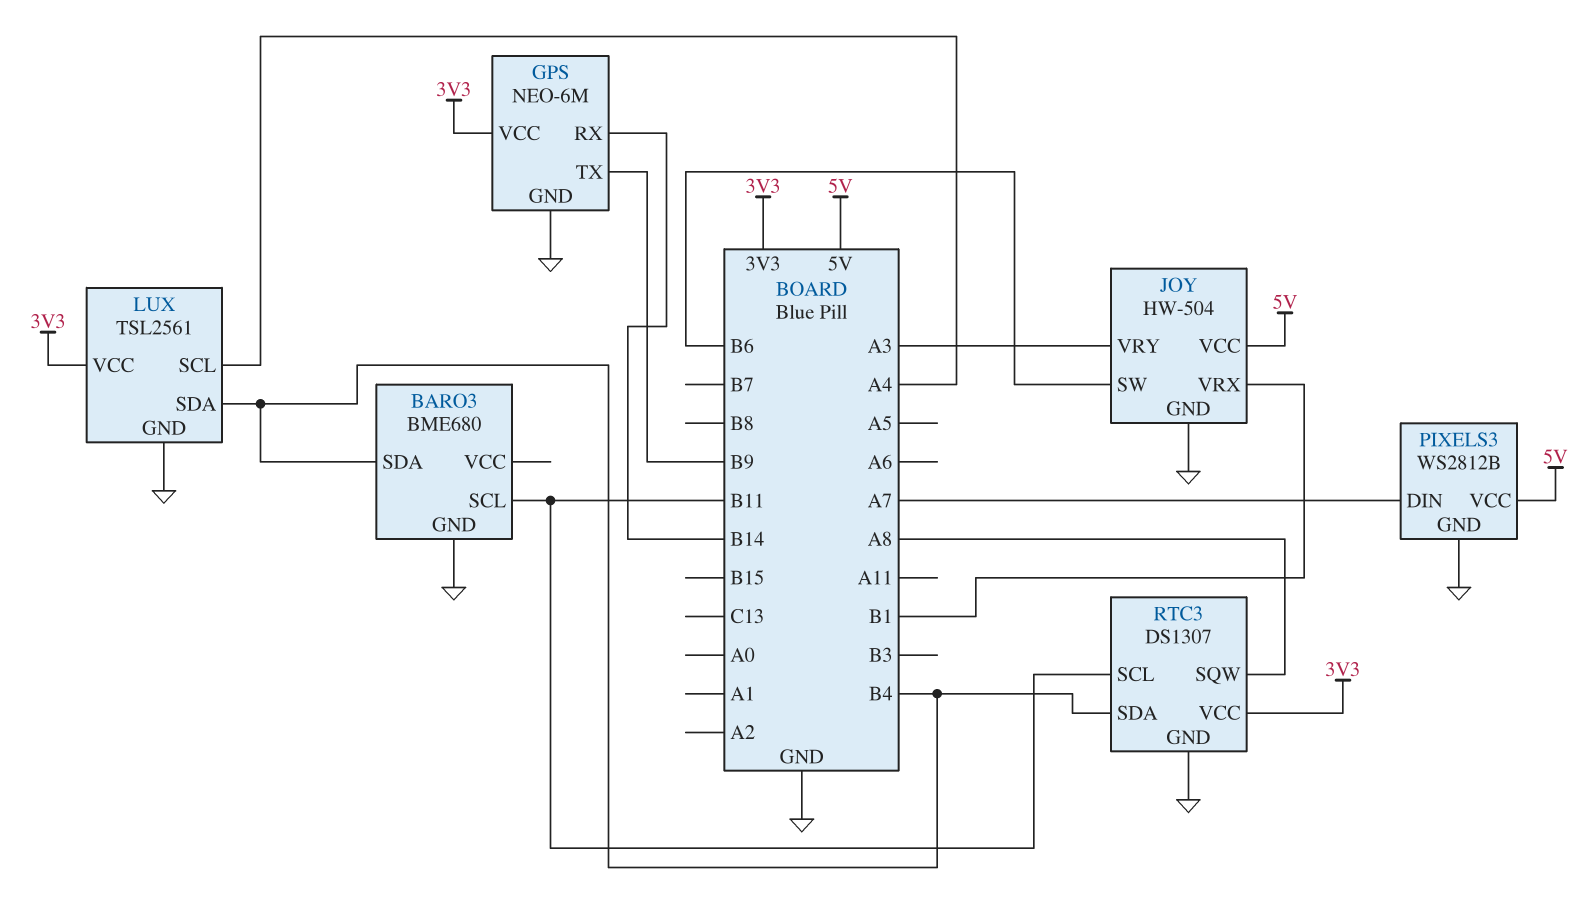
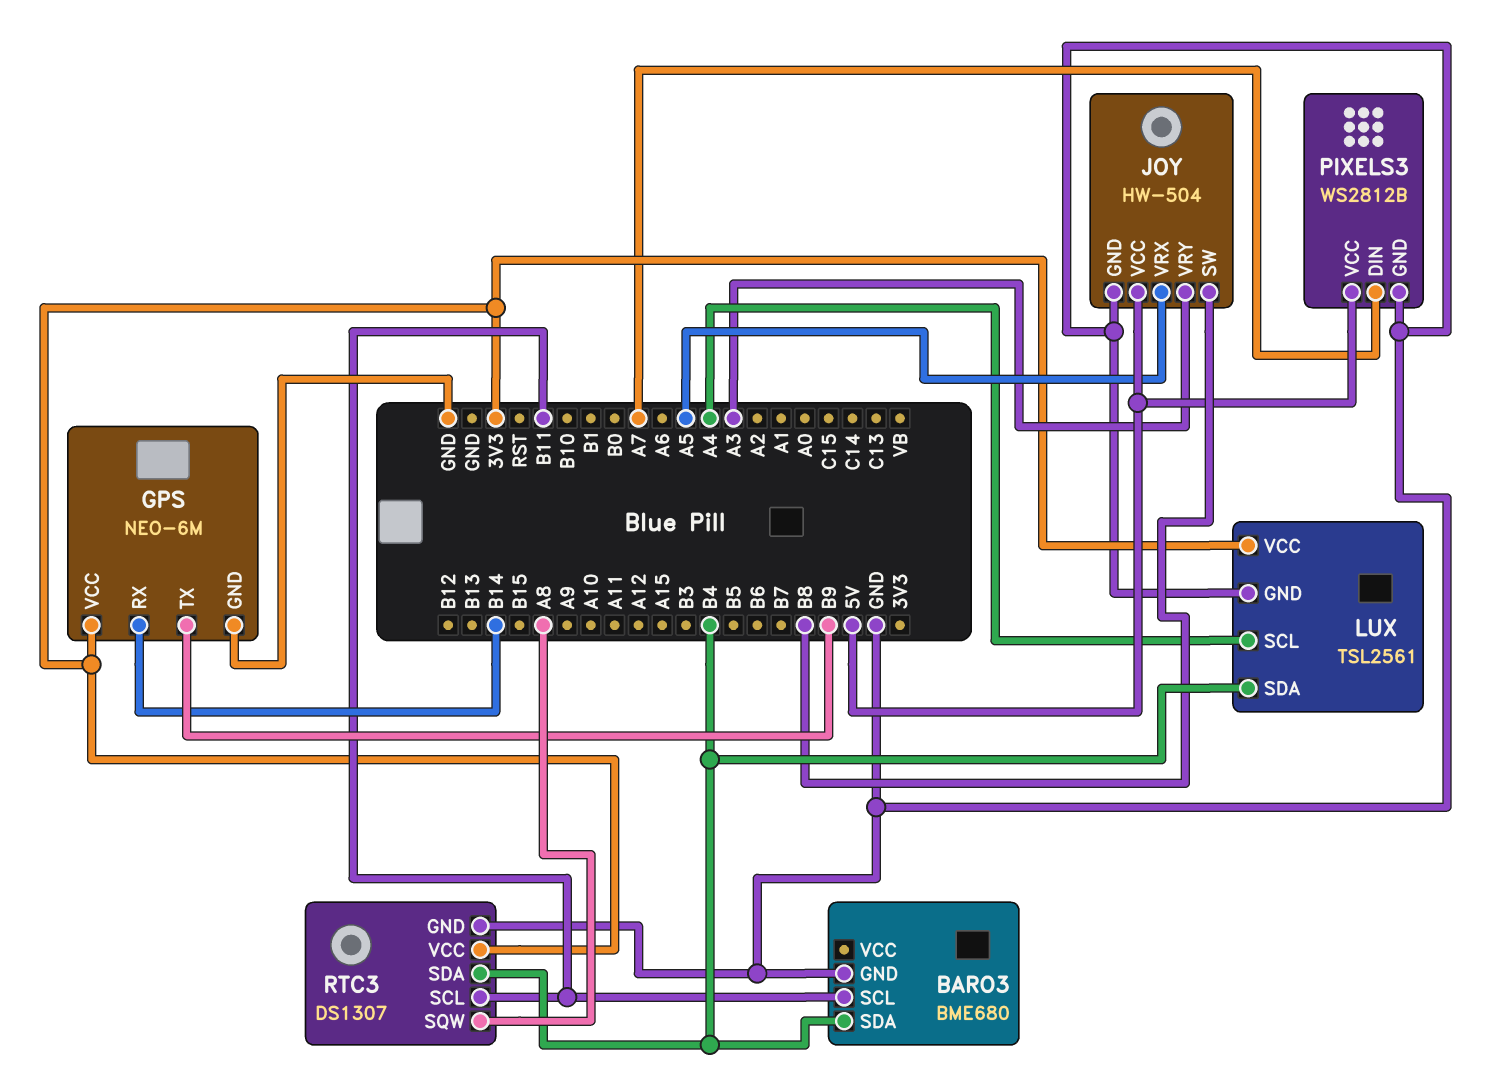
JOY pin SW: B6 -> B8
JOY pin VRX: B1 -> A5

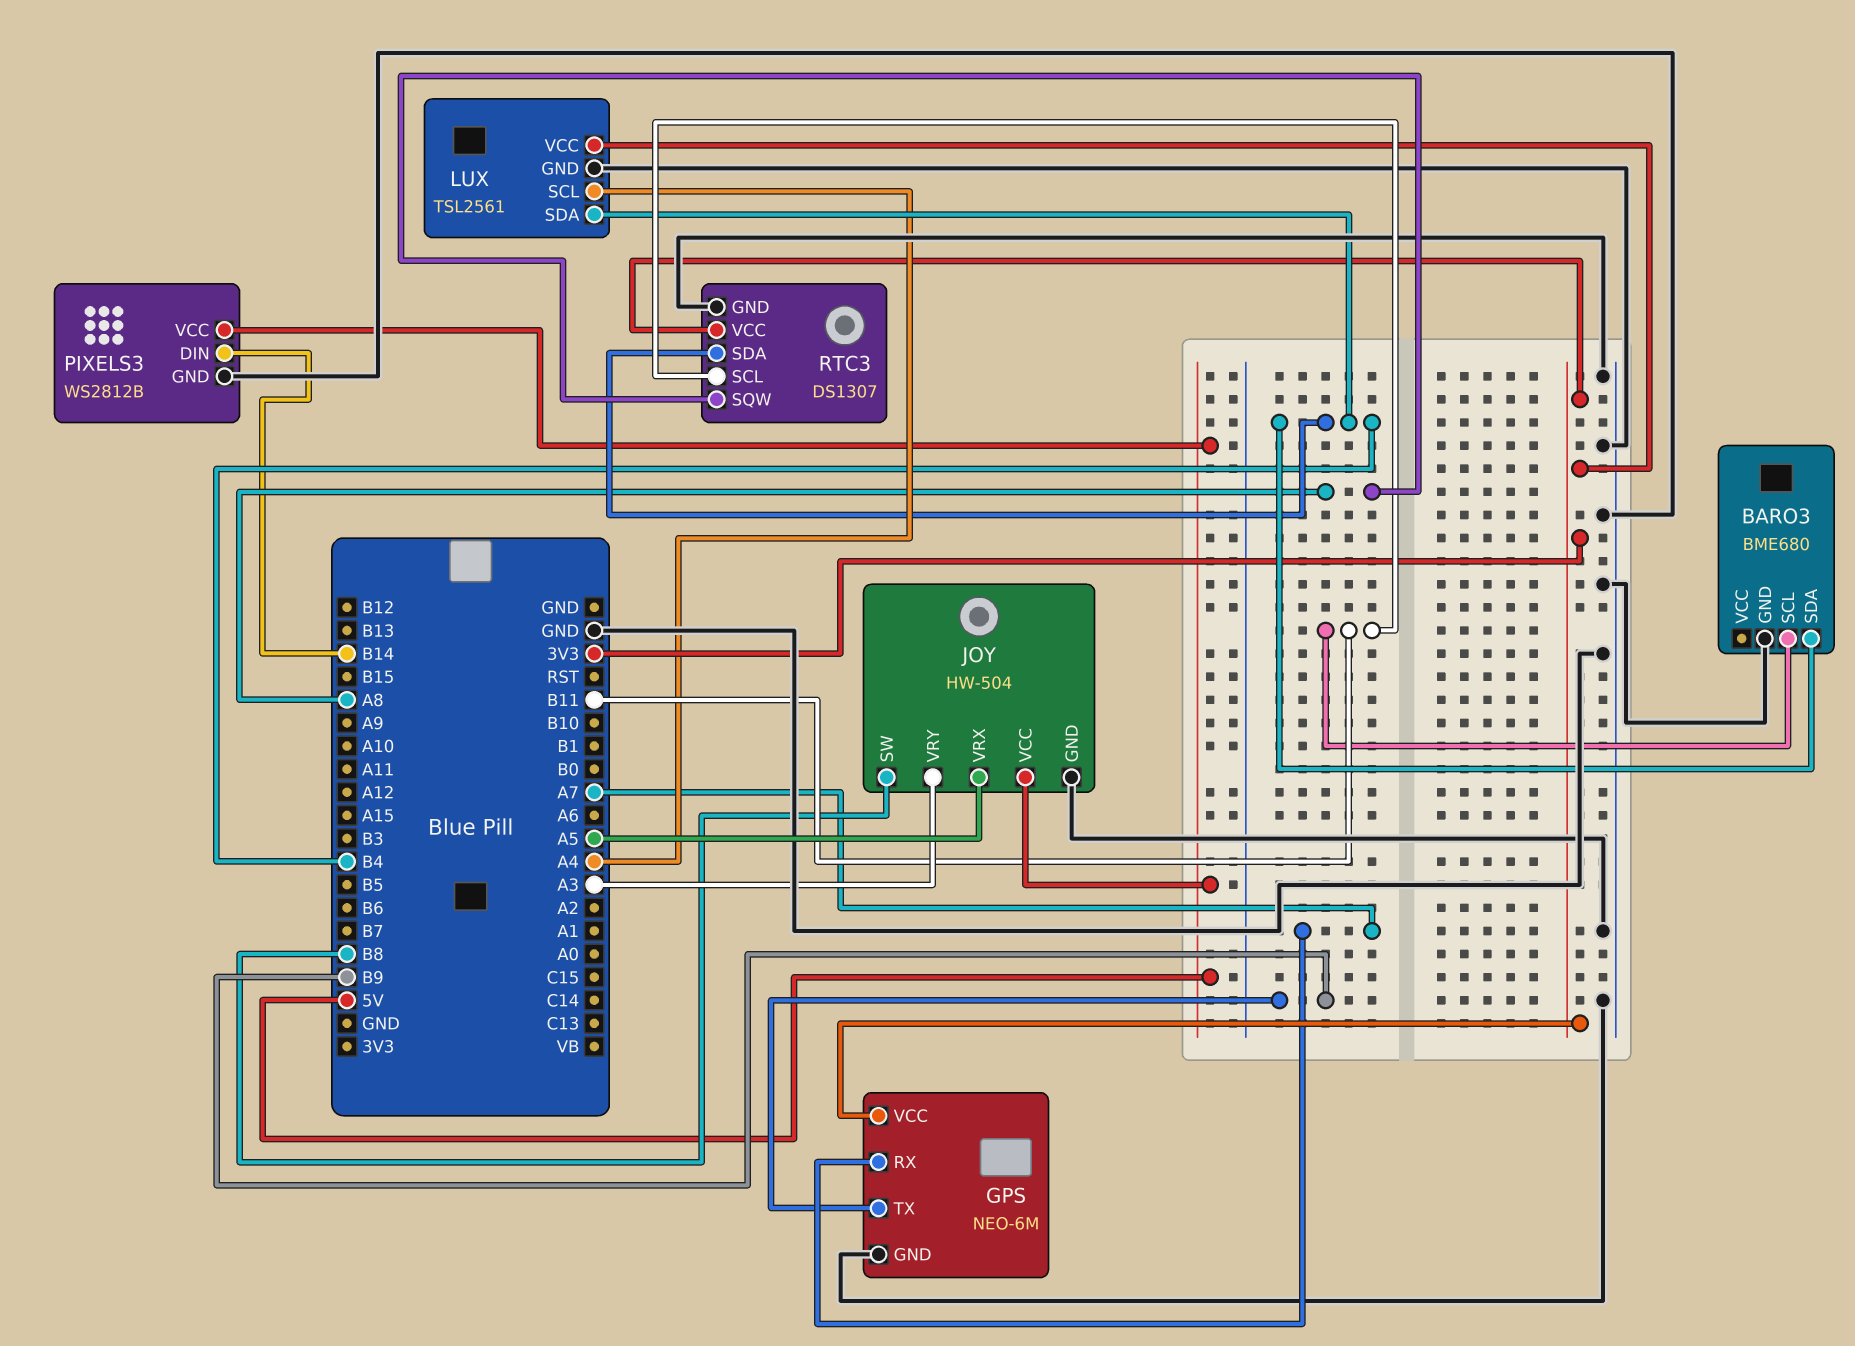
GPS pin RX: B14 -> A7
PIXELS3 pin DIN: A7 -> B14

